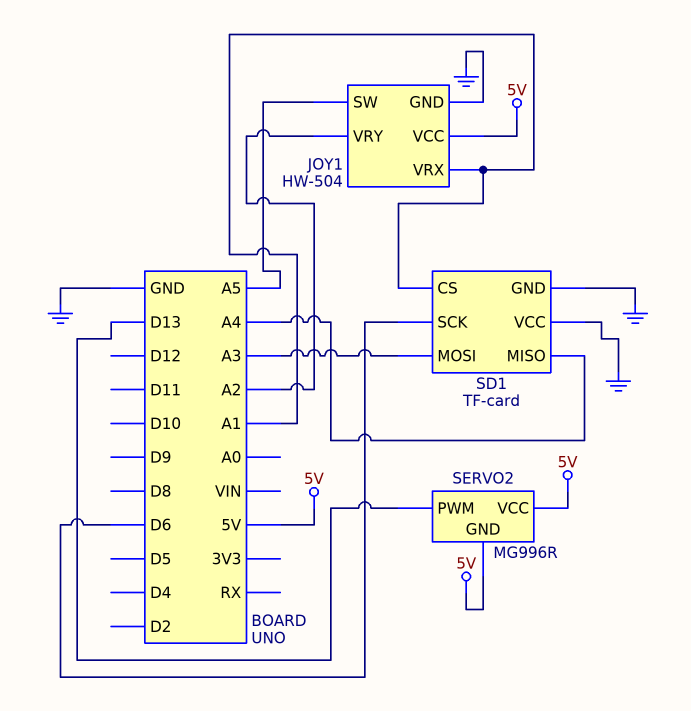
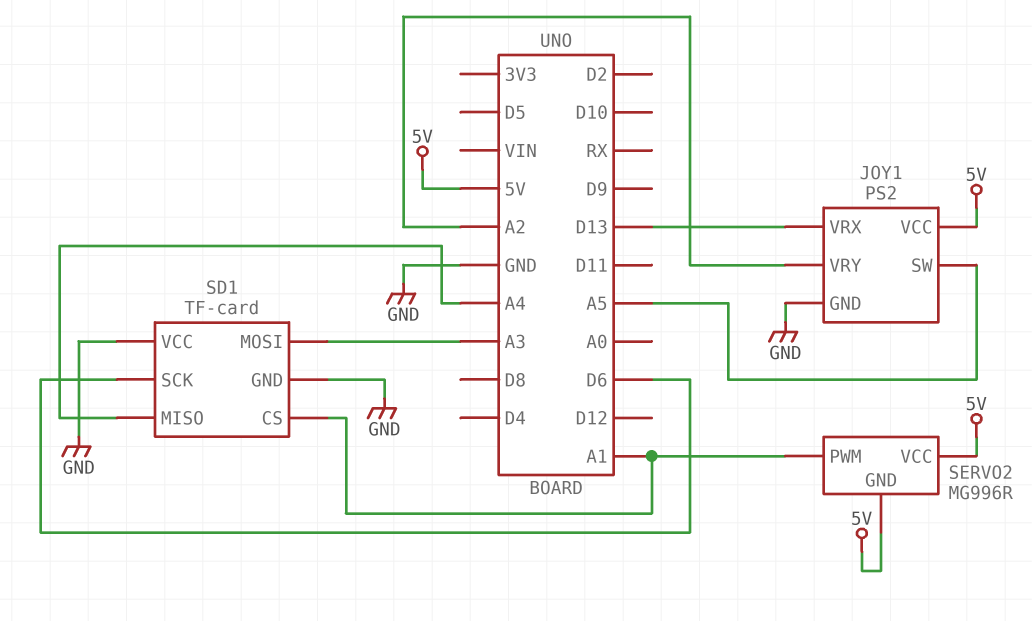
JOY1: HW-504 -> PS2
JOY1 pin VRX: A1 -> D13
SERVO2 pin PWM: D13 -> A1

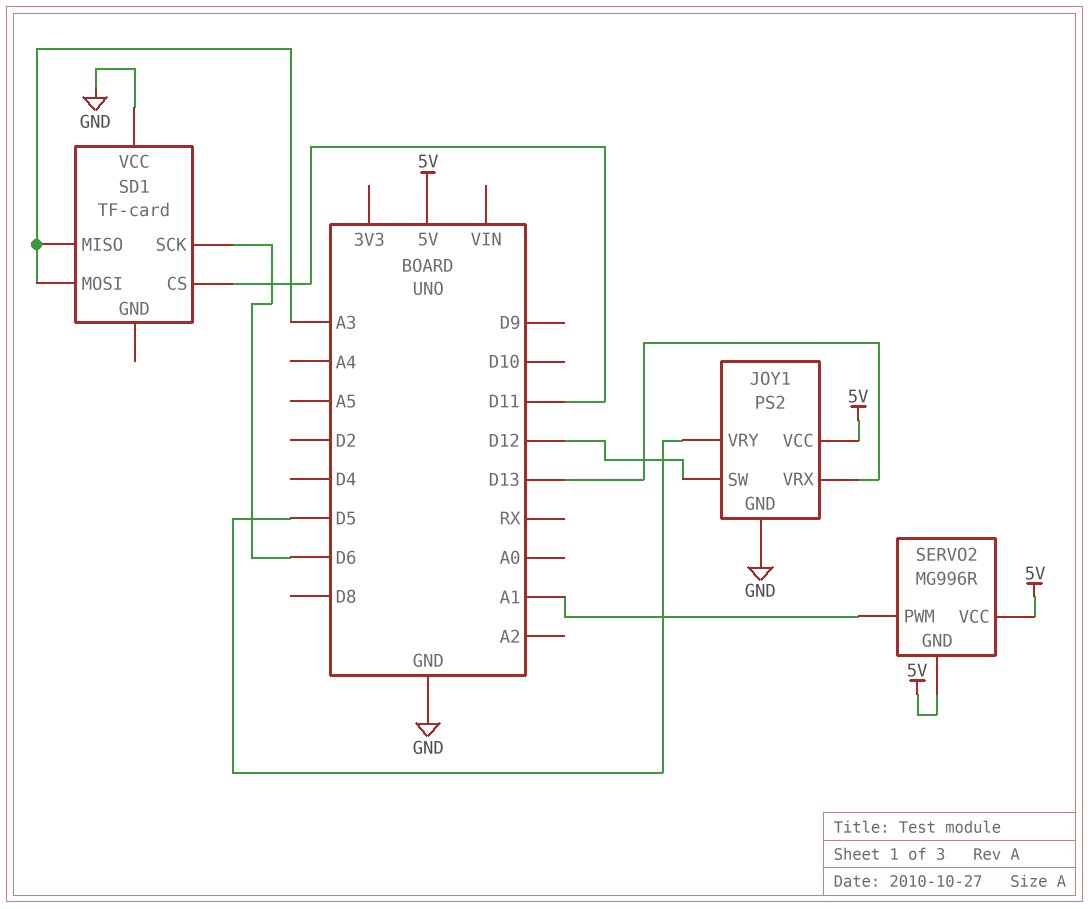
JOY1 pin SW: A5 -> D12
JOY1 pin VRY: A2 -> D5
SD1 pin CS: A1 -> D11
SD1 pin GND: GND -> none
SD1 pin MISO: A4 -> A3

